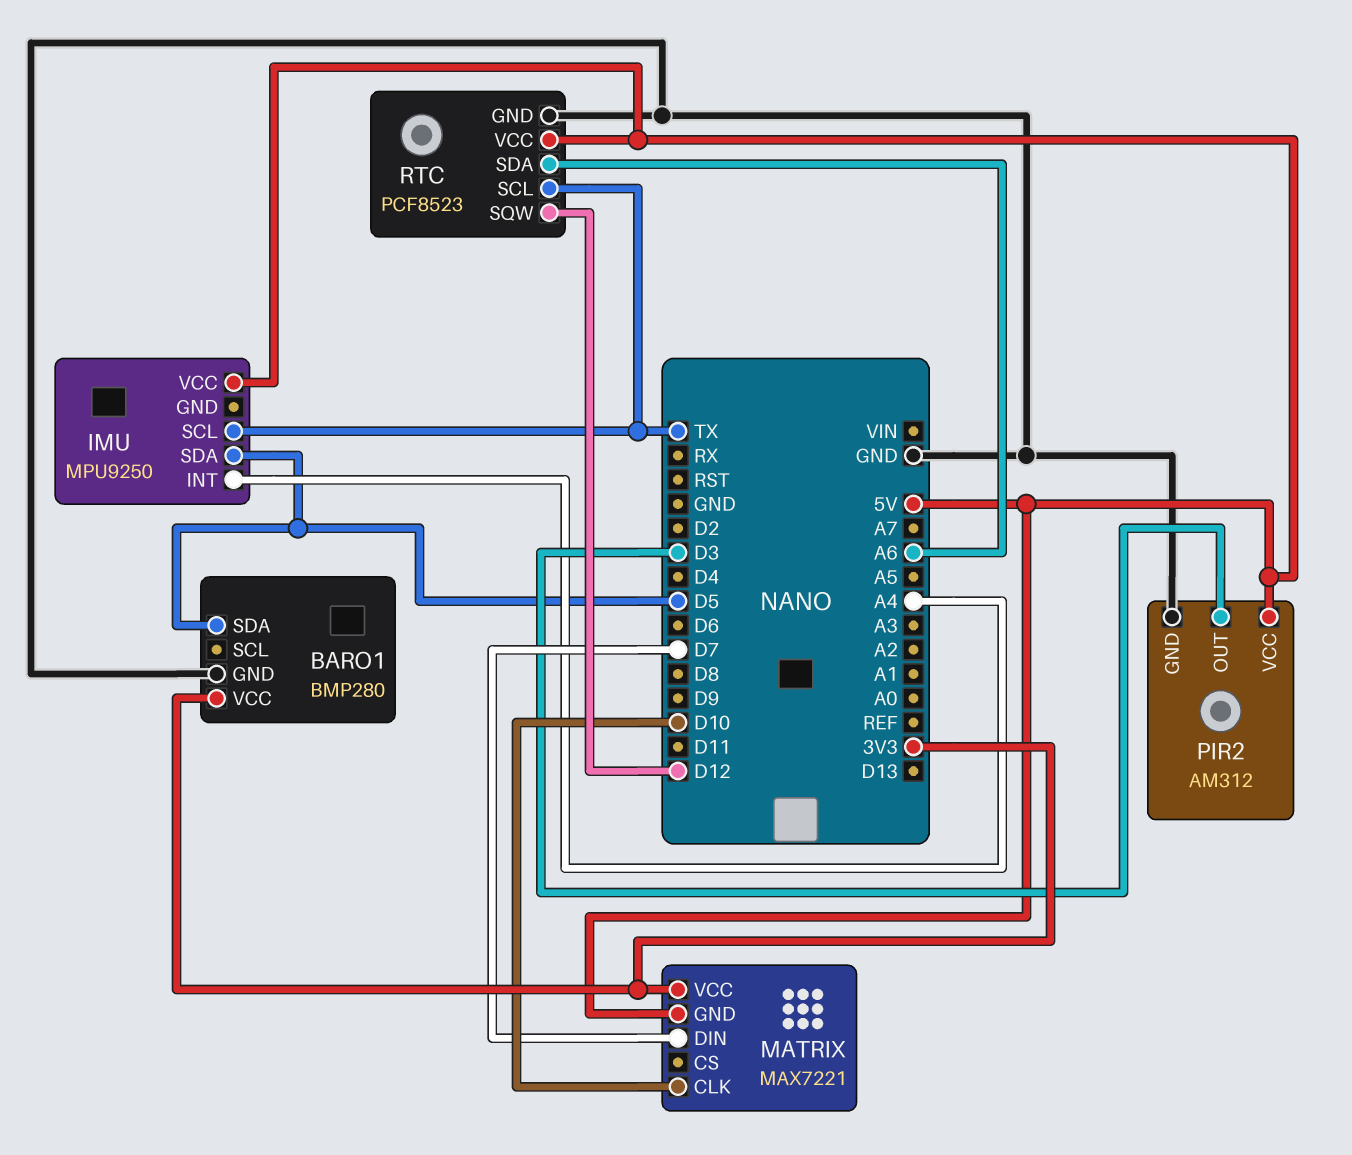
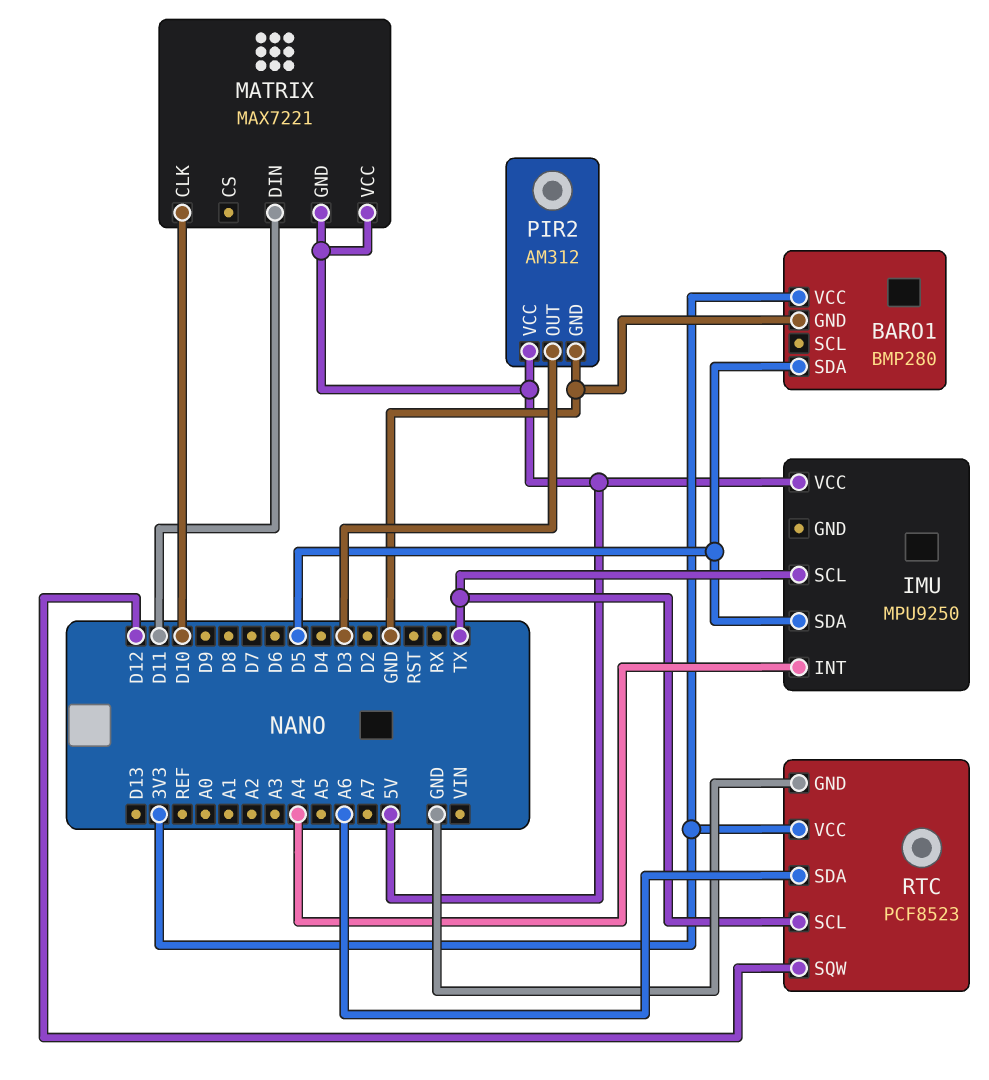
MATRIX pin DIN: D7 -> D11
MATRIX pin VCC: 3V3 -> 5V
RTC pin VCC: 5V -> 3V3

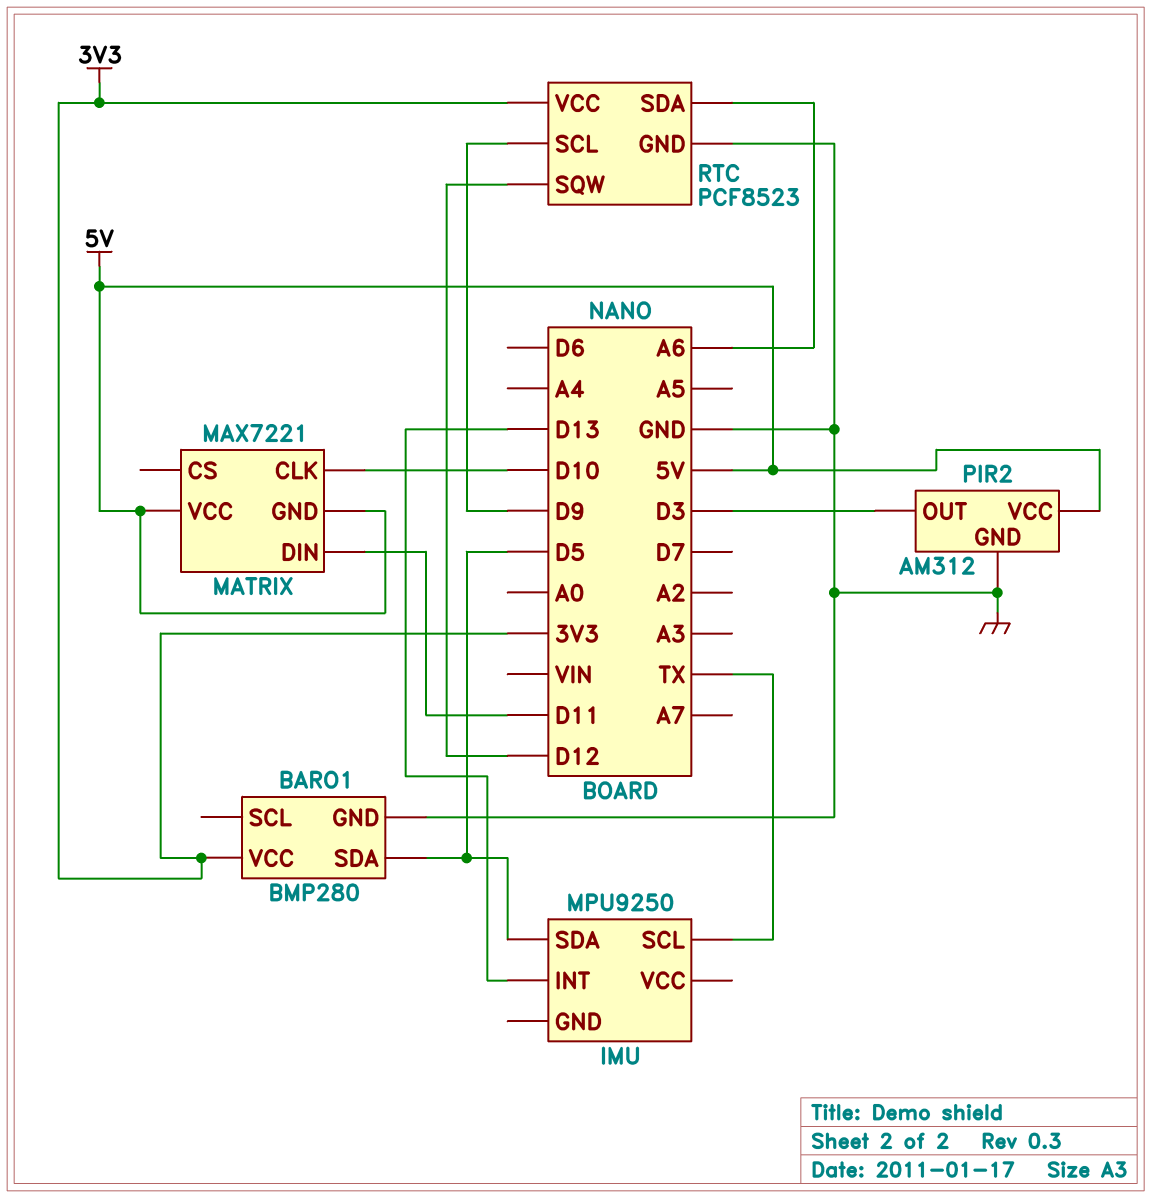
IMU pin INT: A4 -> D13
IMU pin VCC: 5V -> none
RTC pin SCL: TX -> D9

